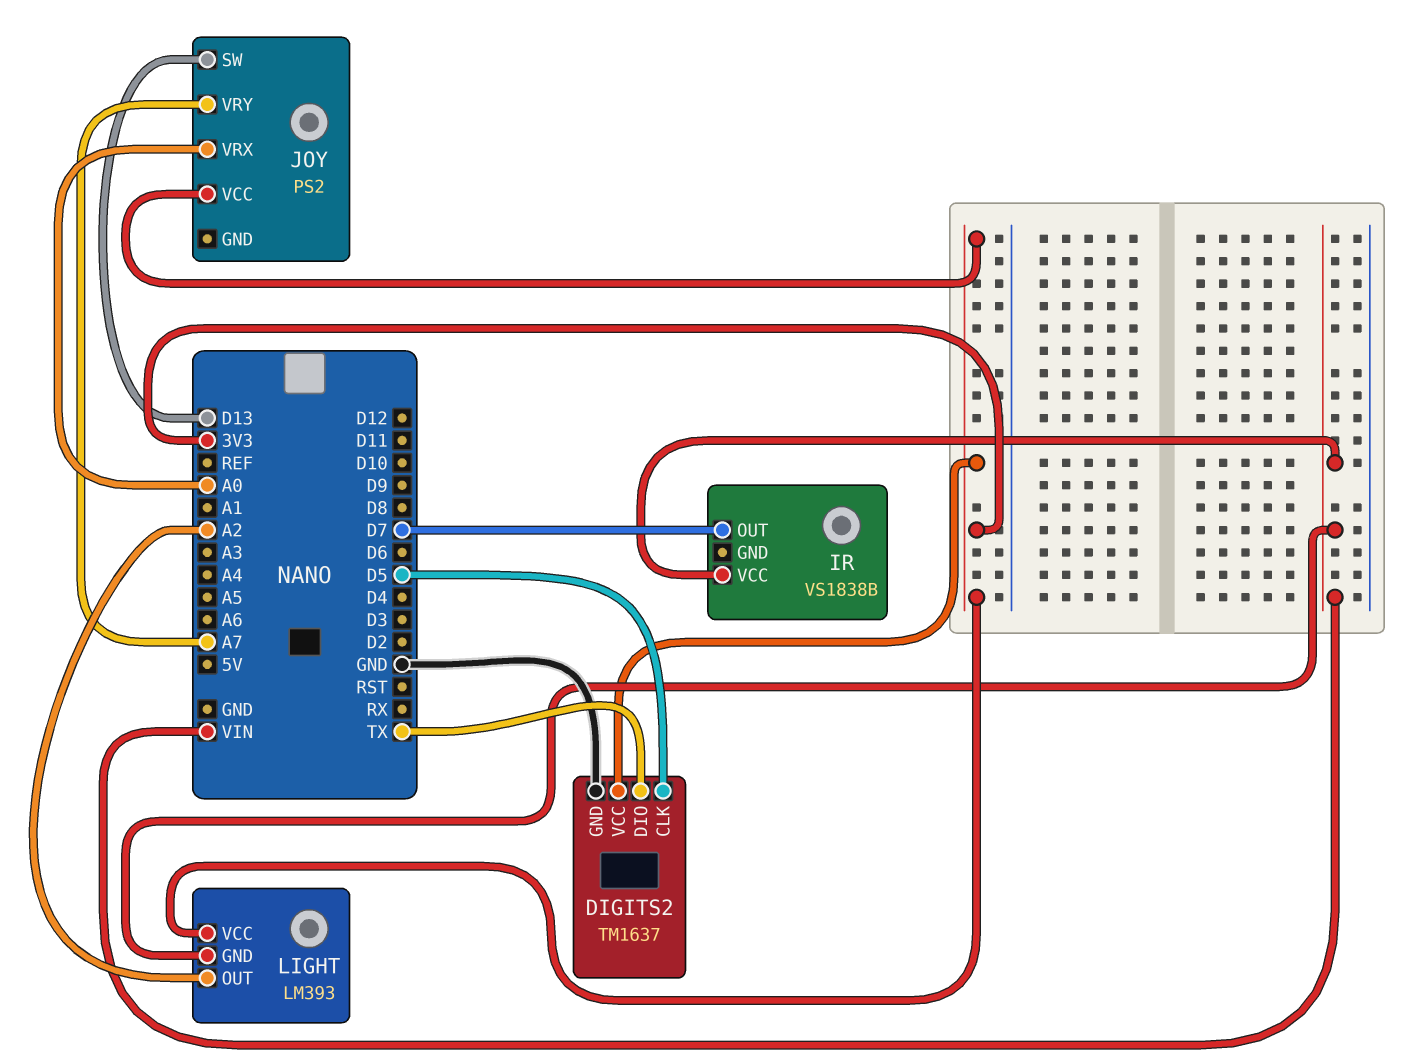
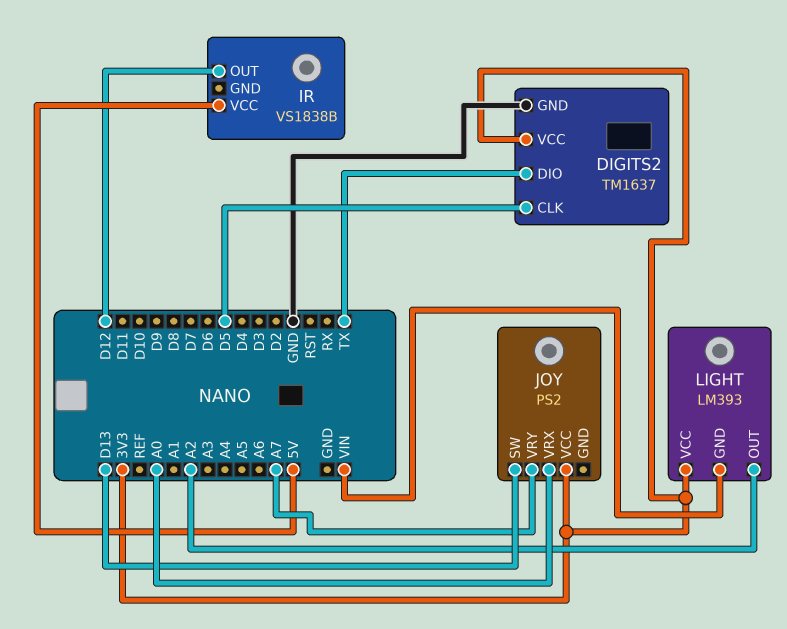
IR pin OUT: D7 -> D12
IR pin VCC: VIN -> 5V

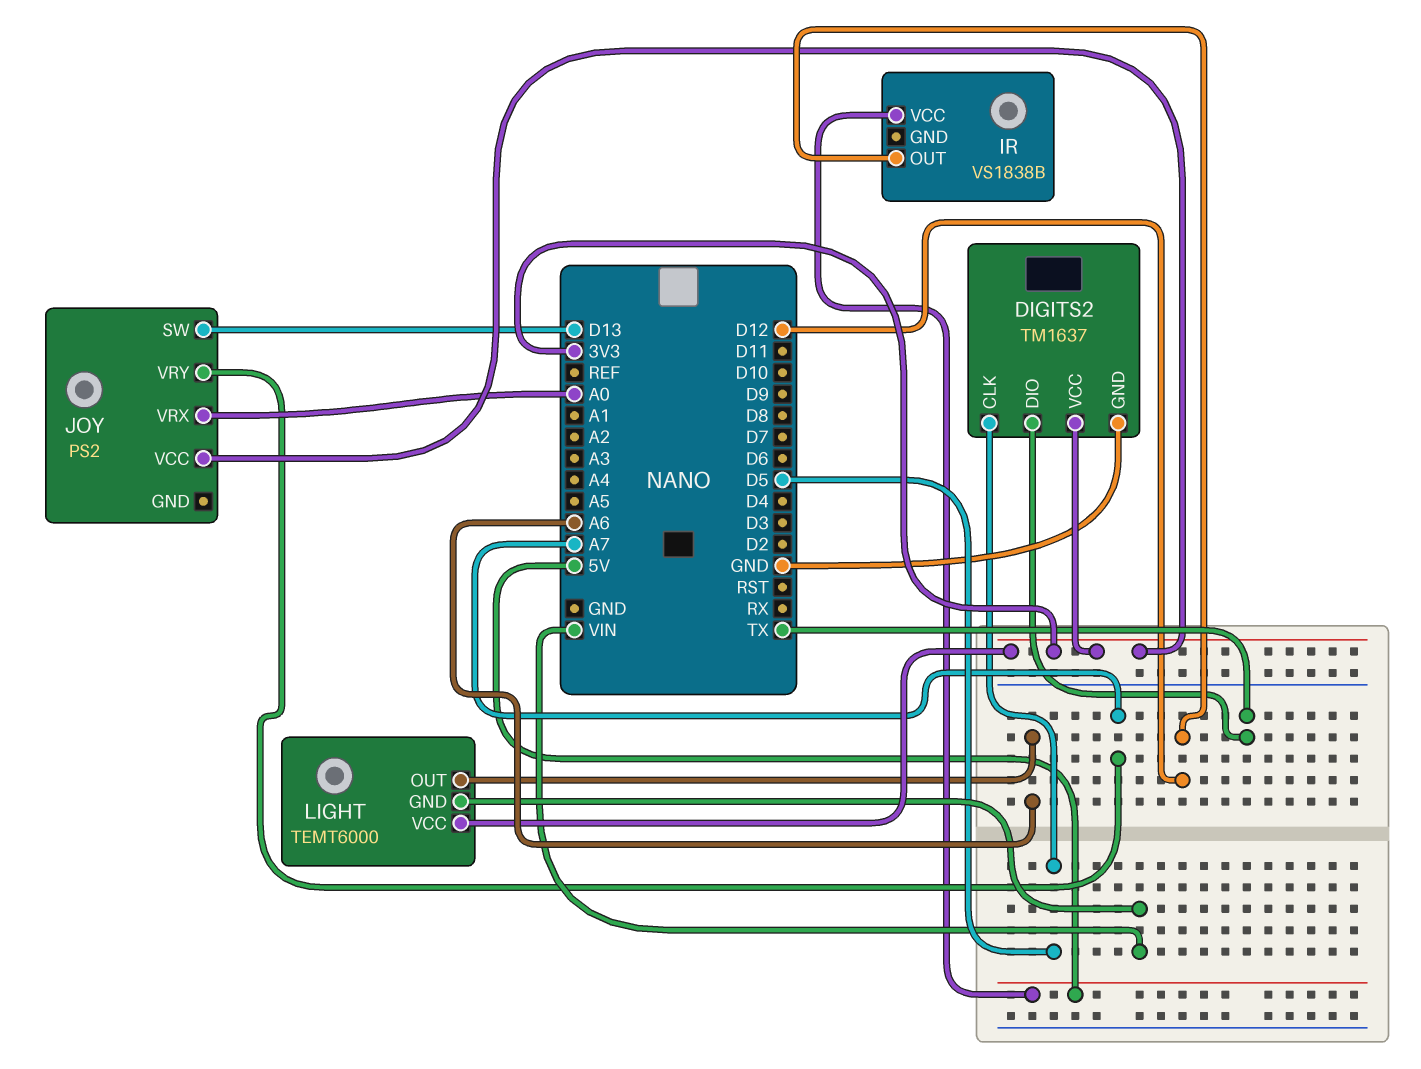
LIGHT: LM393 -> TEMT6000
LIGHT pin OUT: A2 -> A6

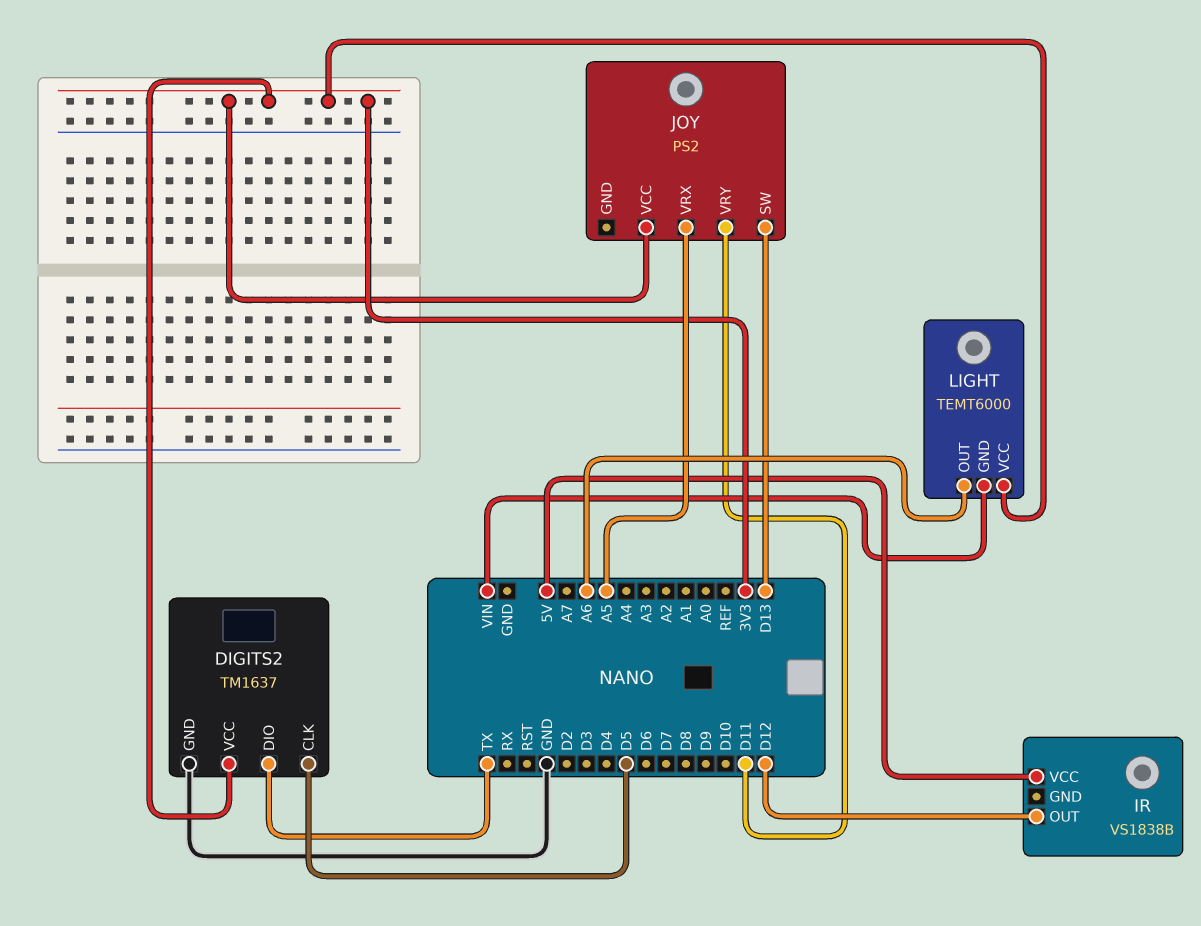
JOY pin VRX: A0 -> A5
JOY pin VRY: A7 -> D11

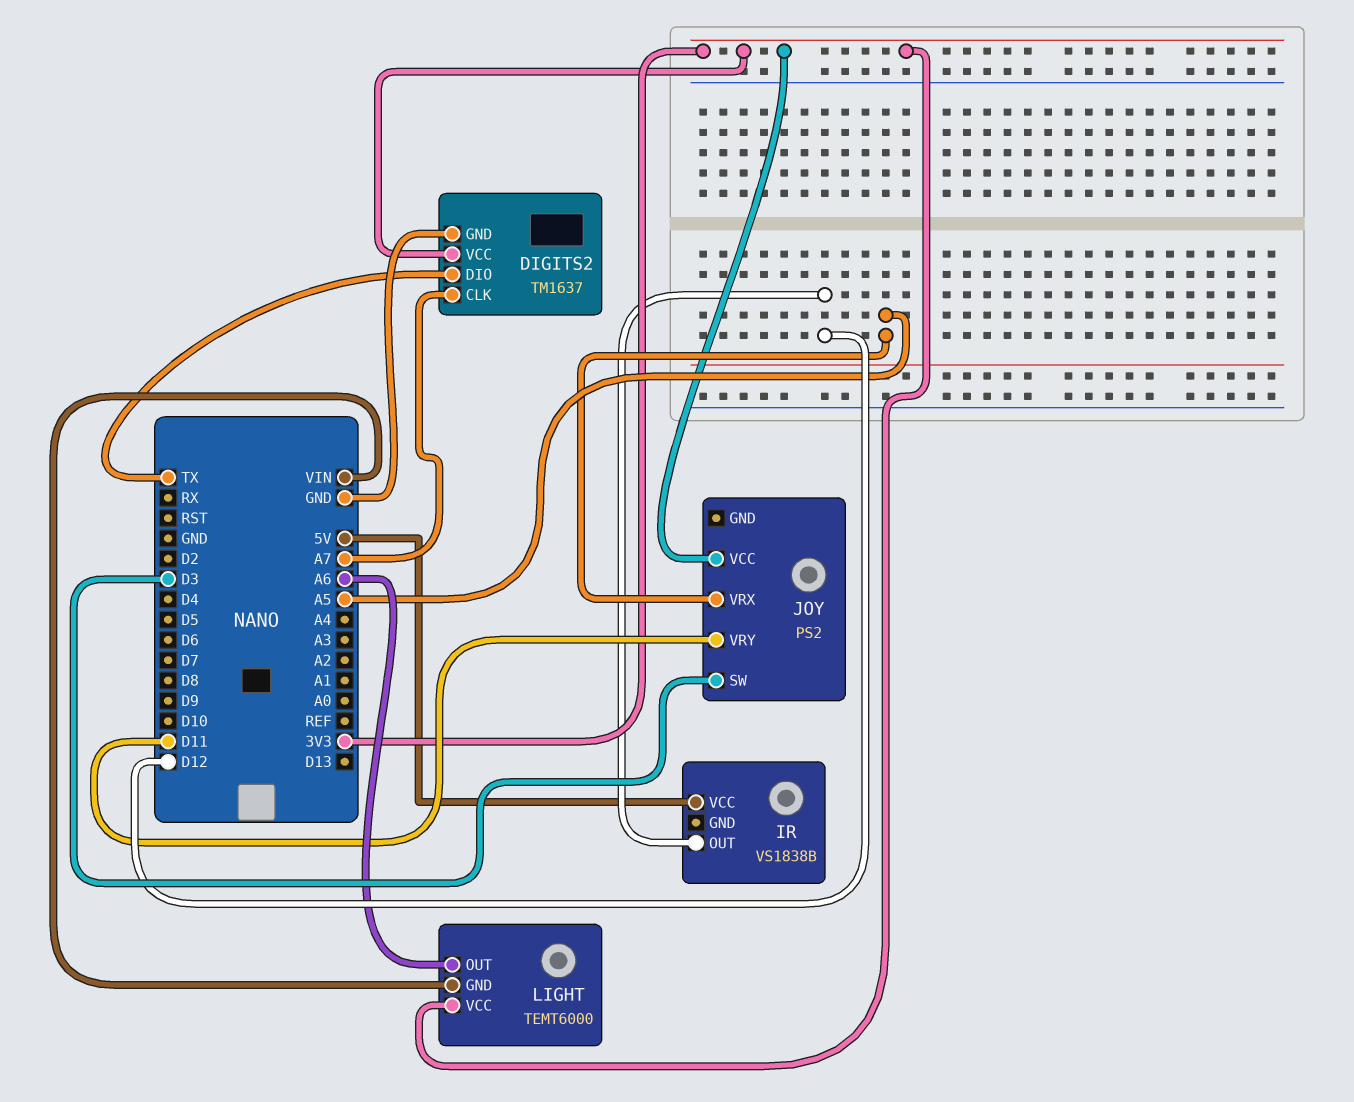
DIGITS2 pin CLK: D5 -> A7
JOY pin SW: D13 -> D3

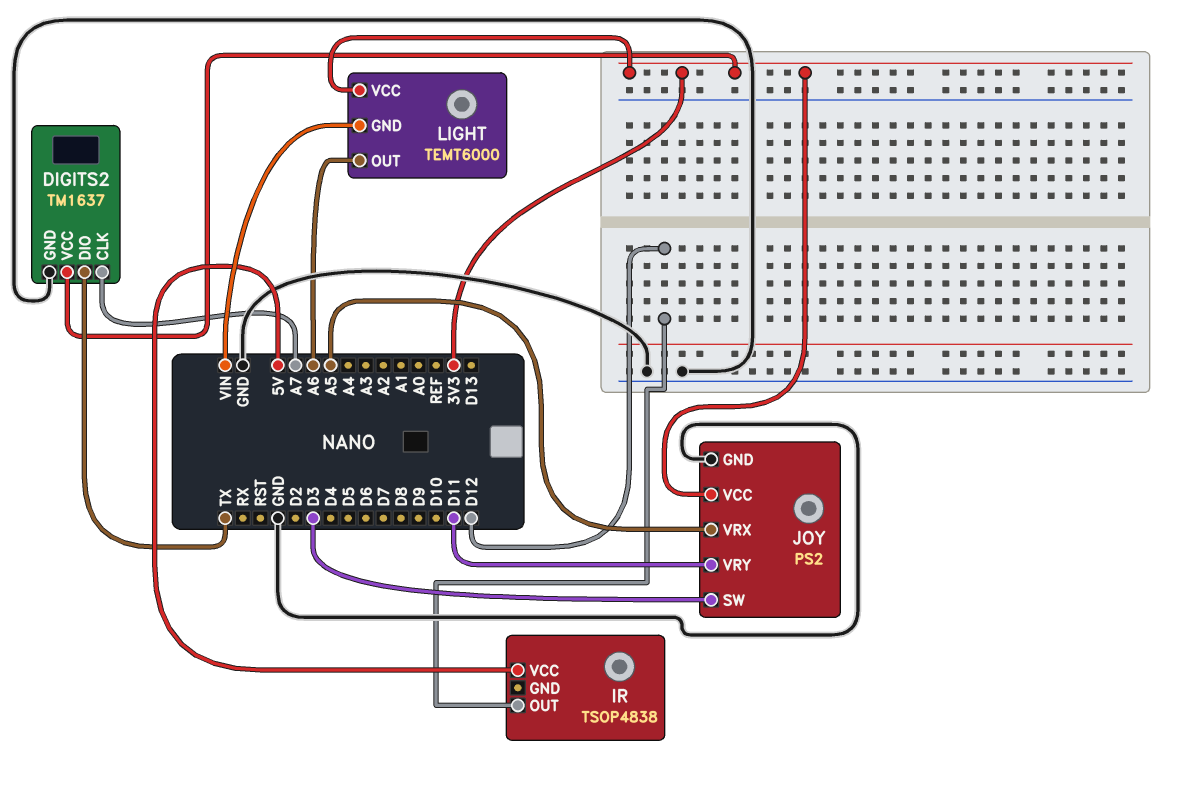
IR: VS1838B -> TSOP4838
JOY pin GND: none -> GND

